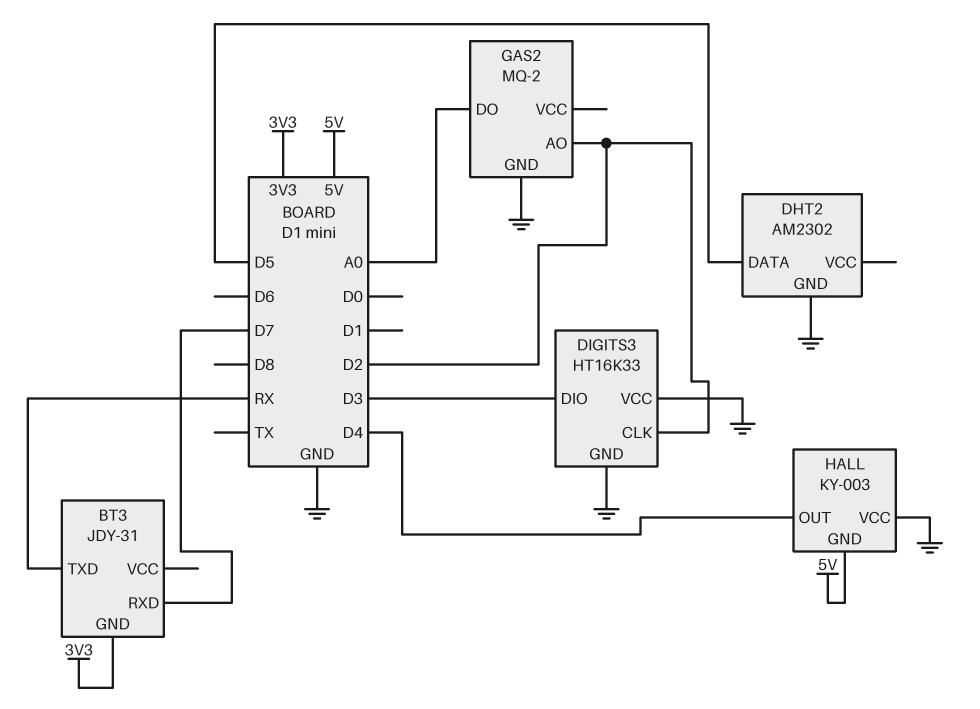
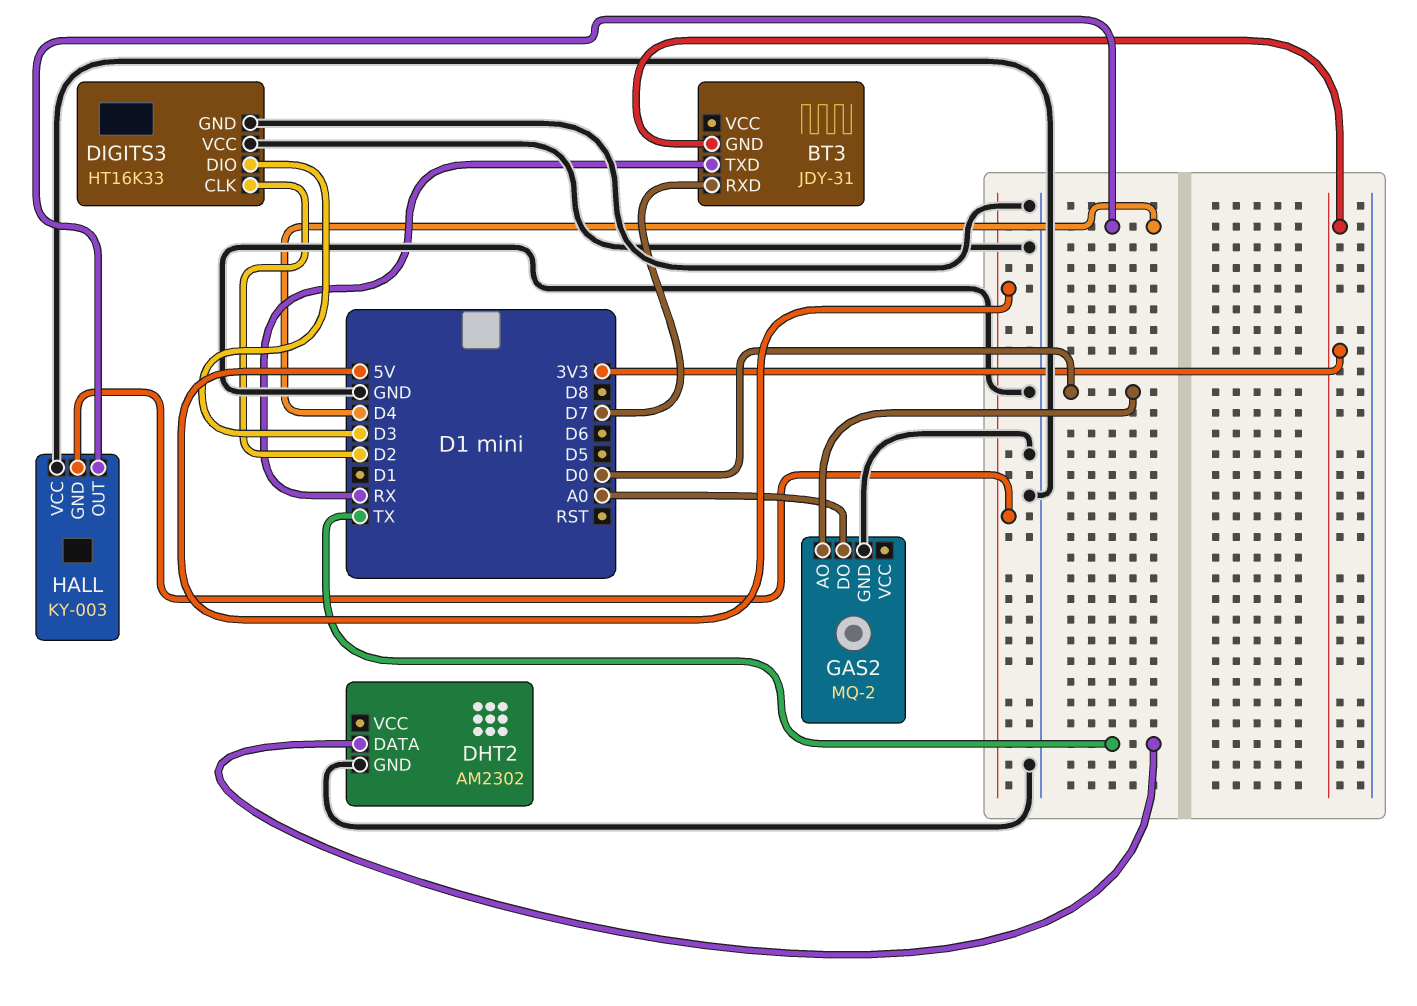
DHT2 pin DATA: D5 -> TX
GAS2 pin AO: D2 -> D0

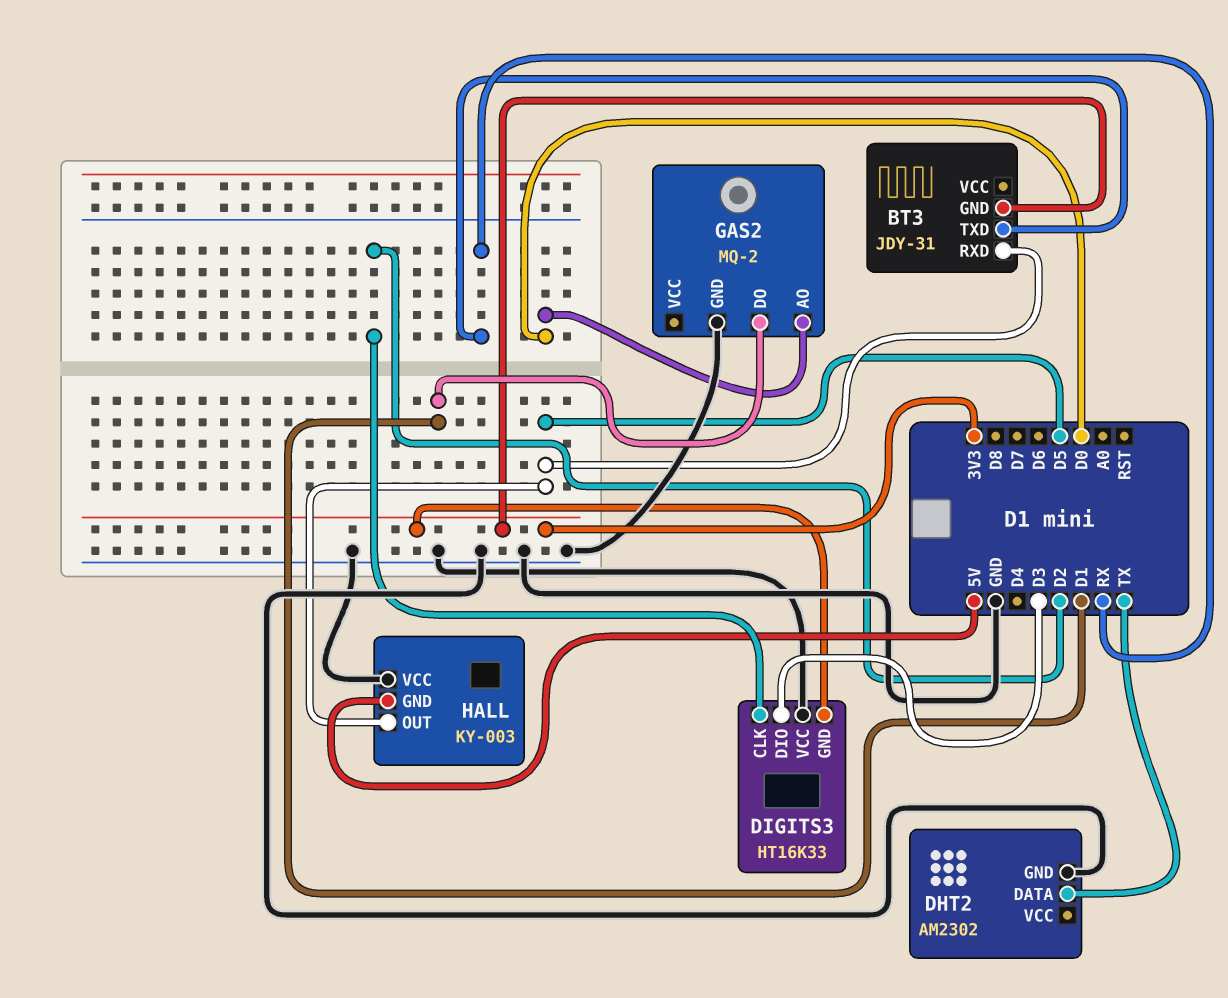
BT3 pin RXD: D7 -> D5
DIGITS3 pin GND: GND -> 3V3
GAS2 pin DO: A0 -> D1
HALL pin OUT: D4 -> D5

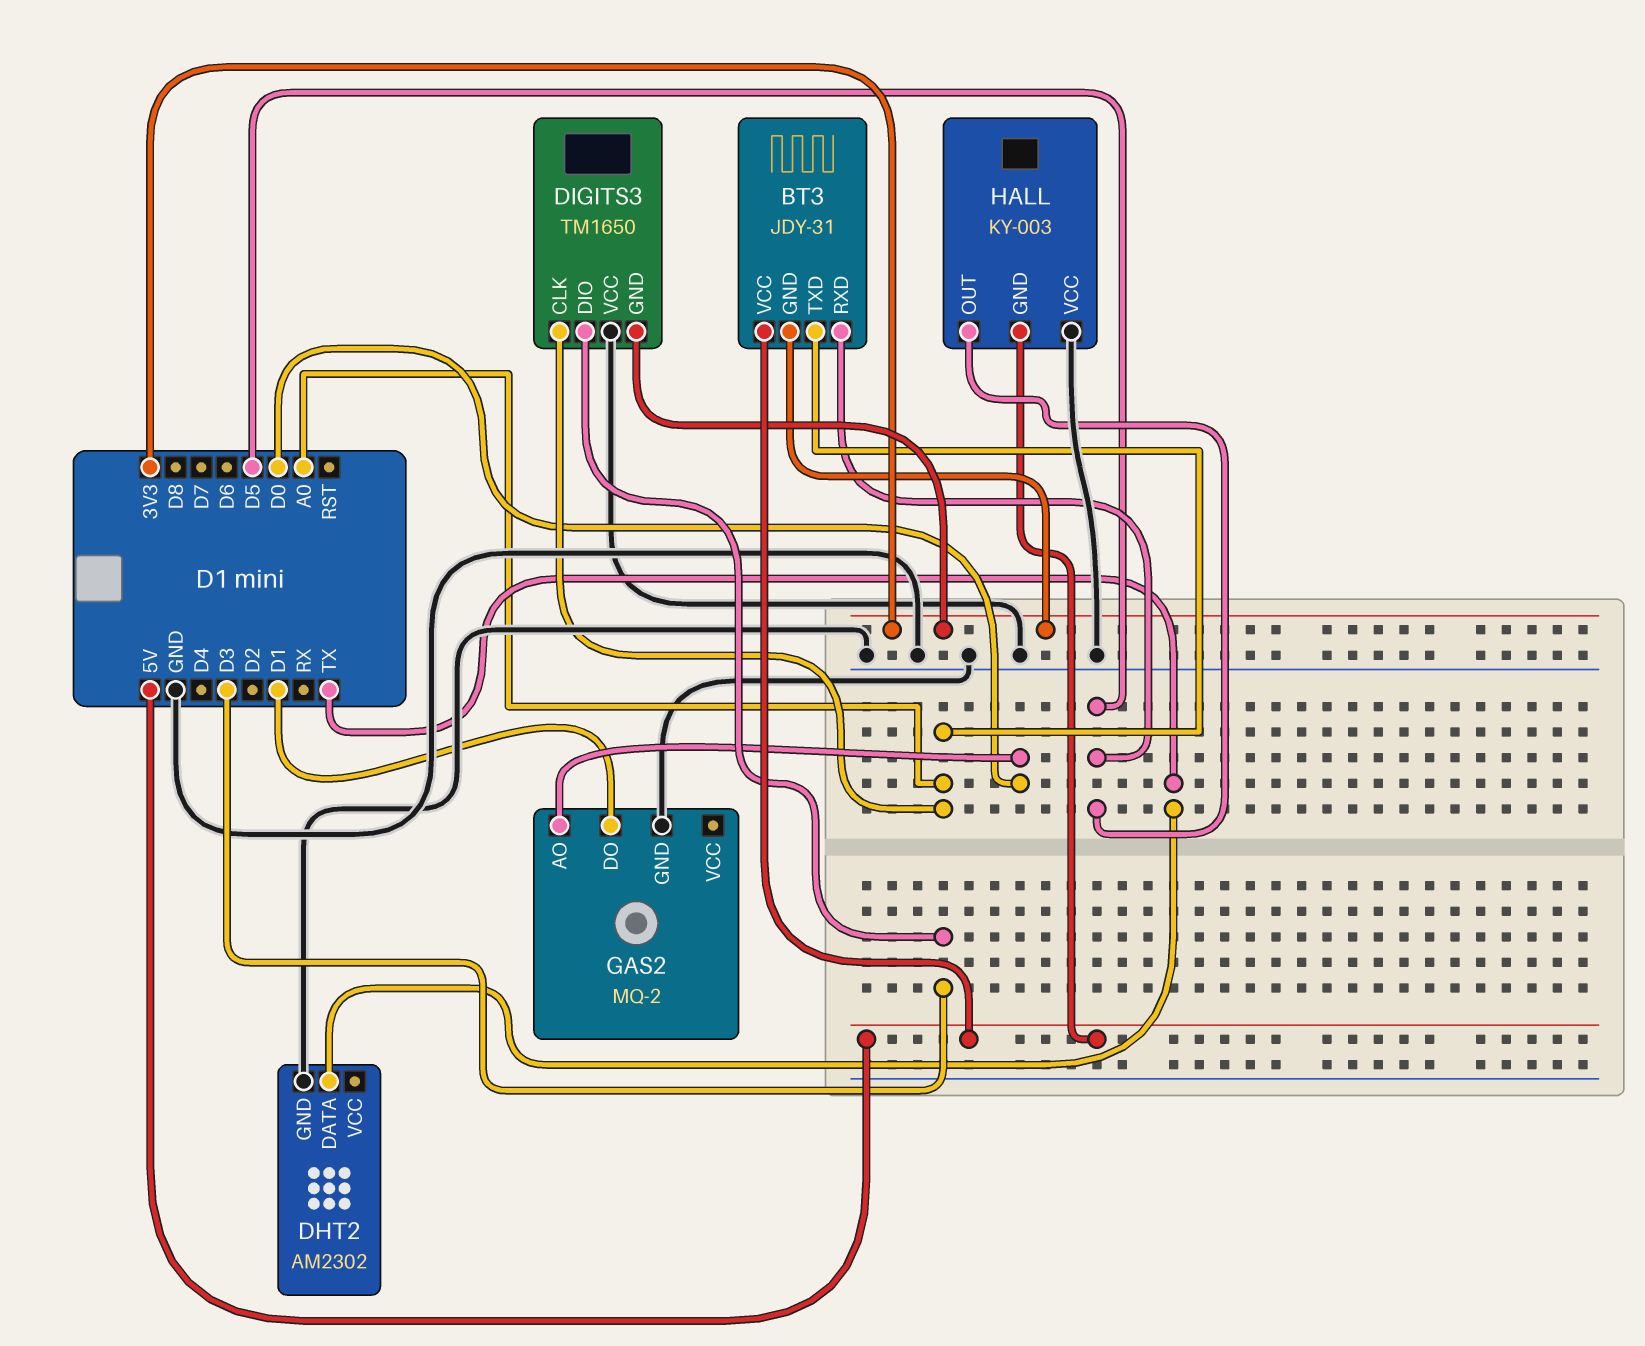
BT3 pin TXD: RX -> A0
BT3 pin VCC: none -> 5V
DIGITS3: HT16K33 -> TM1650
DIGITS3 pin CLK: D2 -> A0

